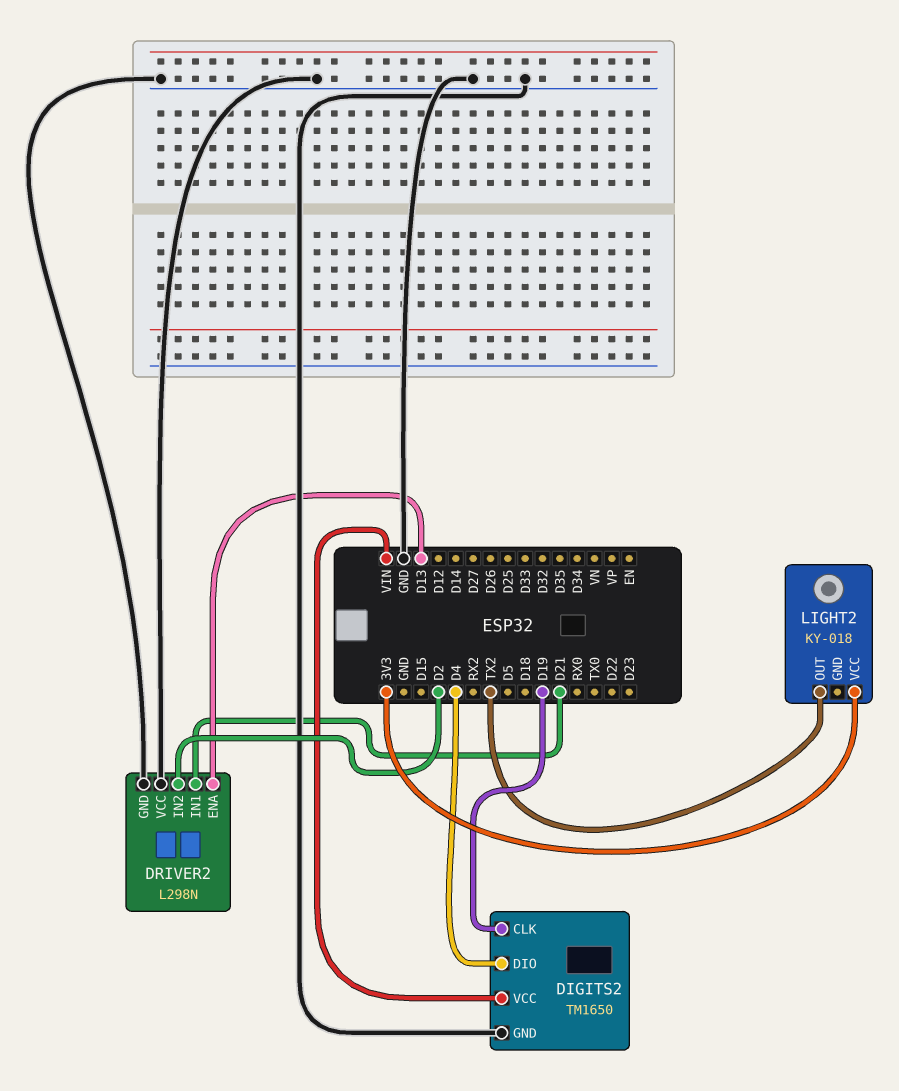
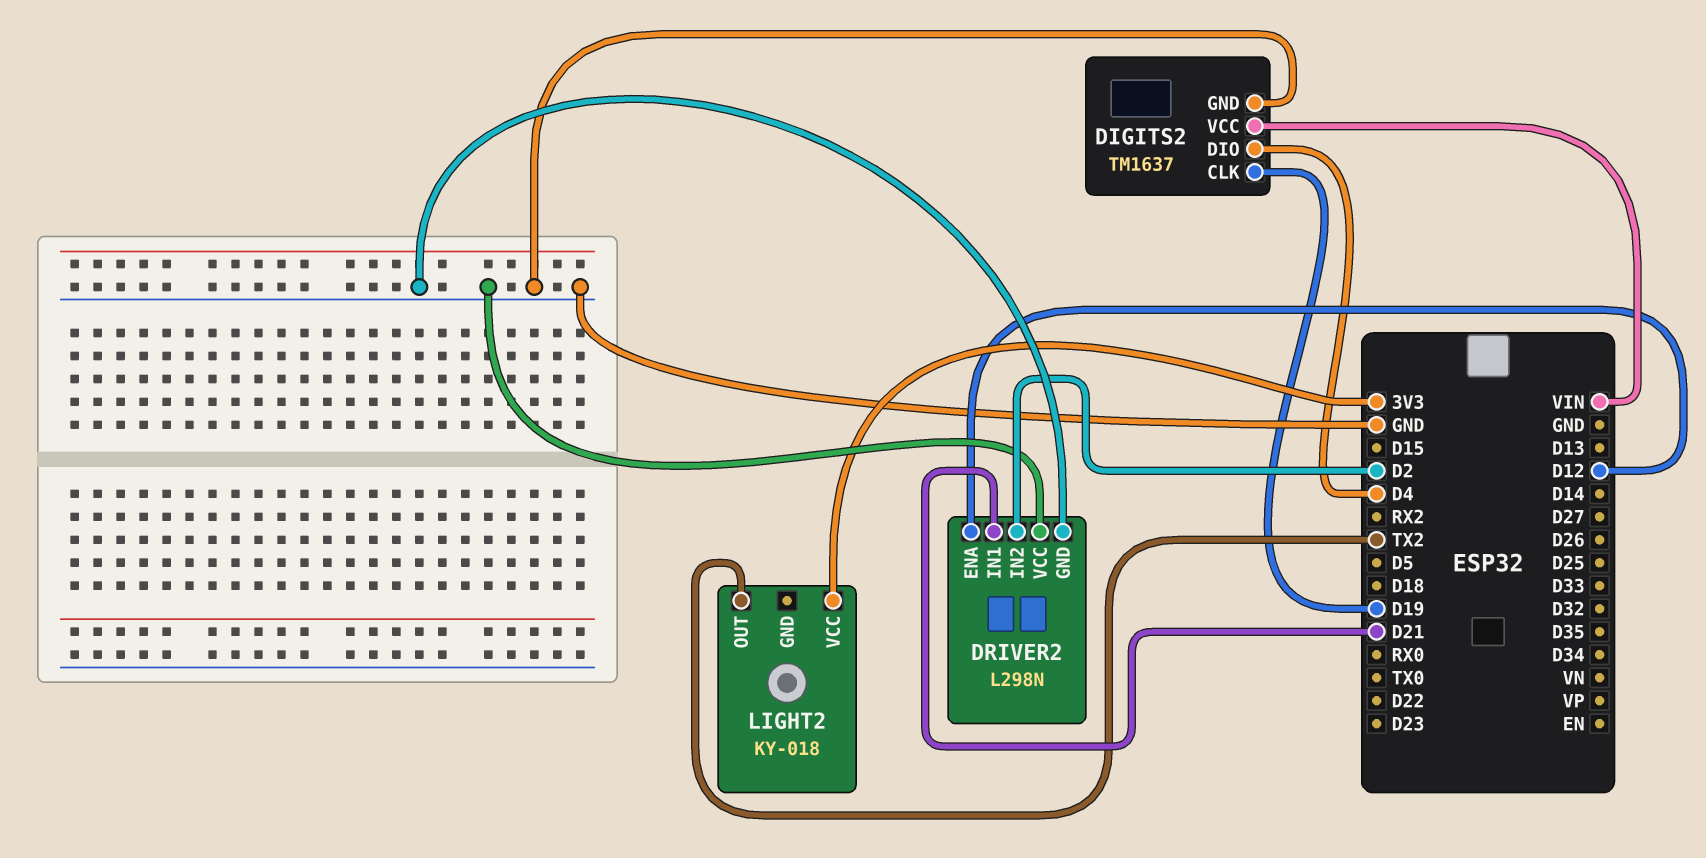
DIGITS2: TM1650 -> TM1637
DRIVER2 pin ENA: D13 -> D12

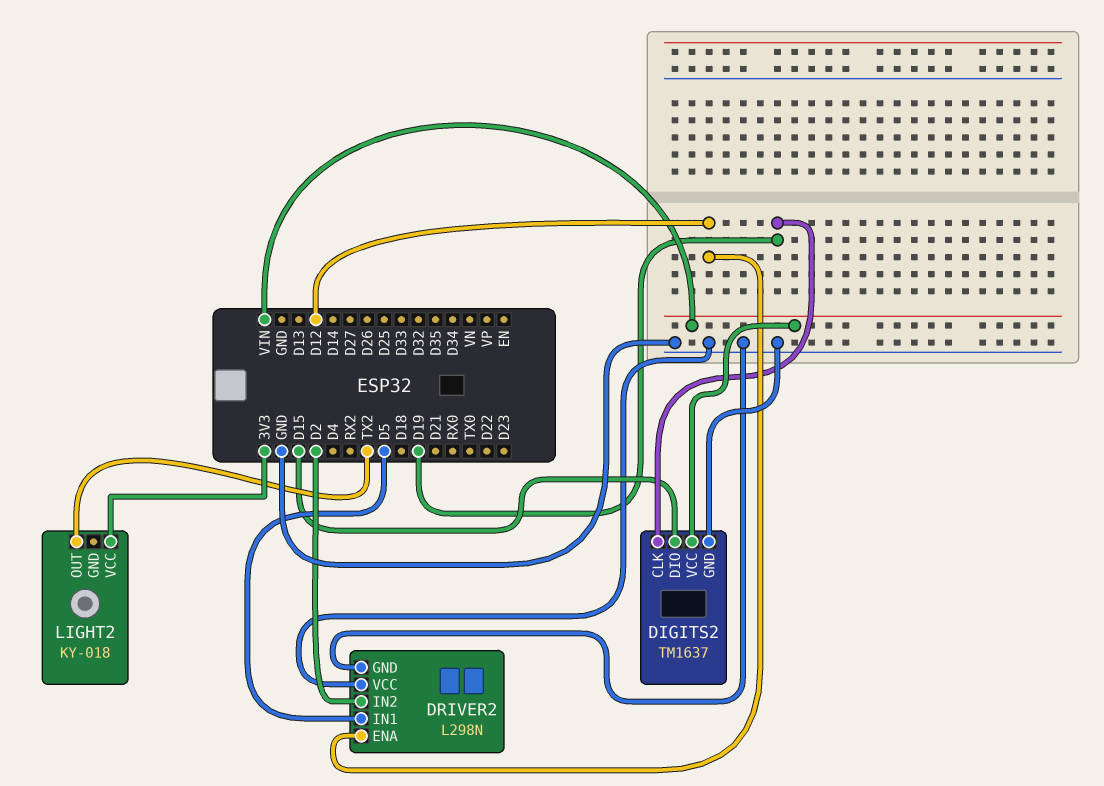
DIGITS2 pin DIO: D4 -> D15
DRIVER2 pin IN1: D21 -> D5

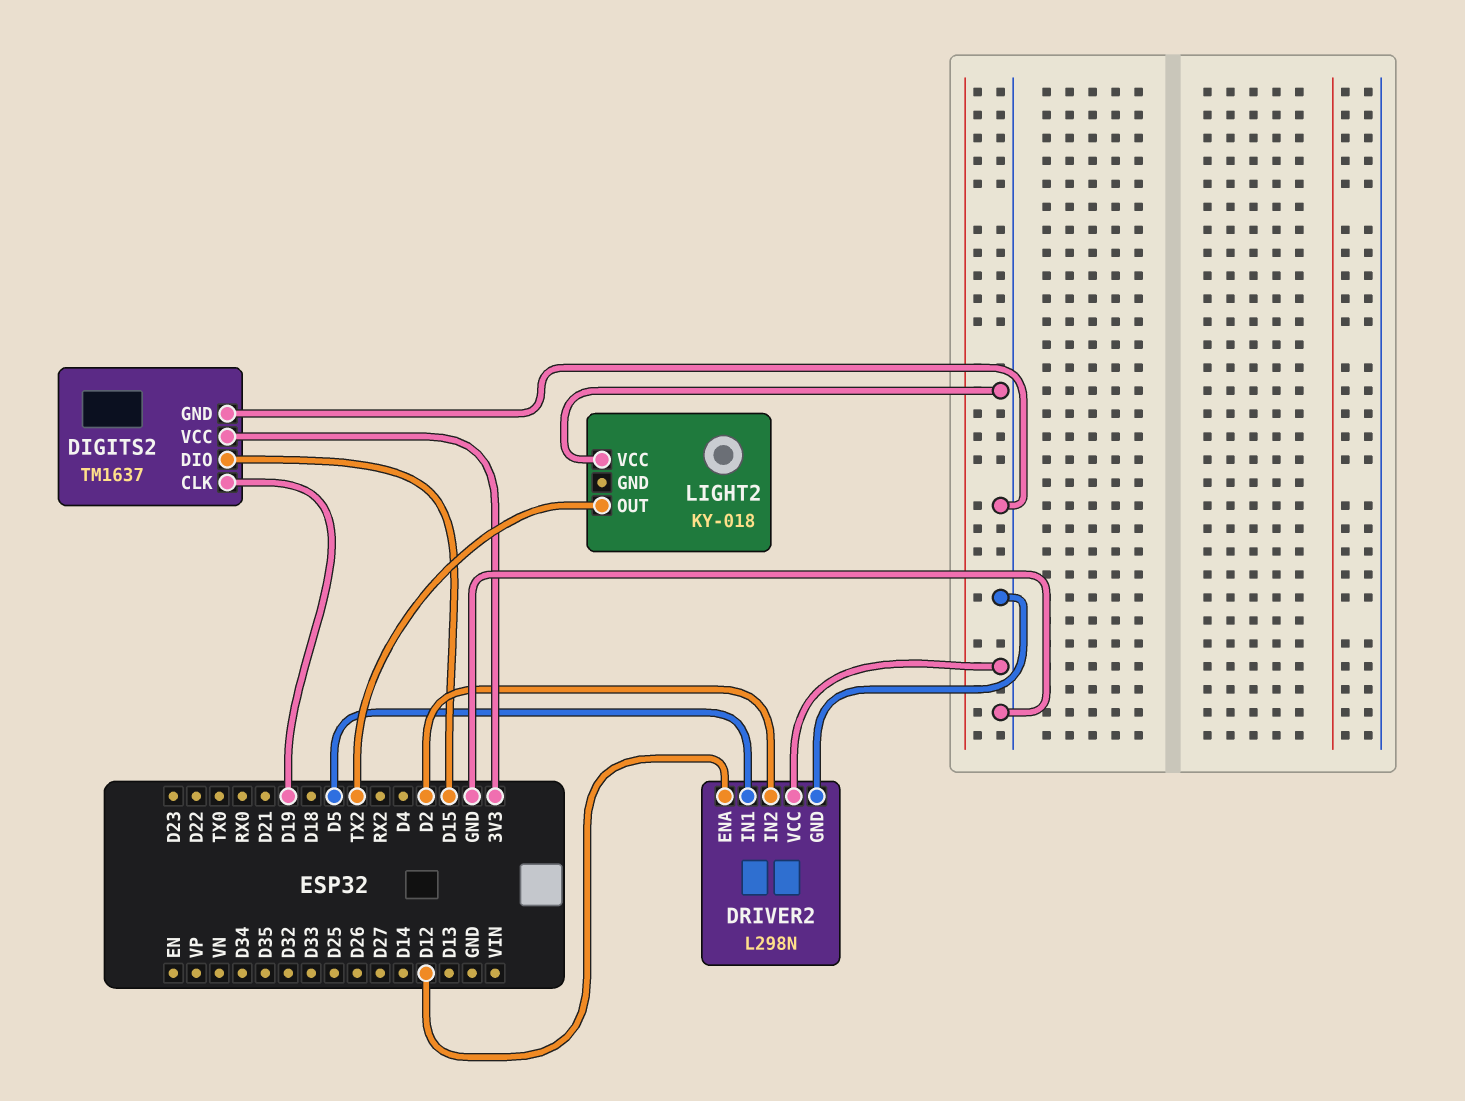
DIGITS2 pin VCC: VIN -> 3V3
LIGHT2 pin VCC: 3V3 -> GND

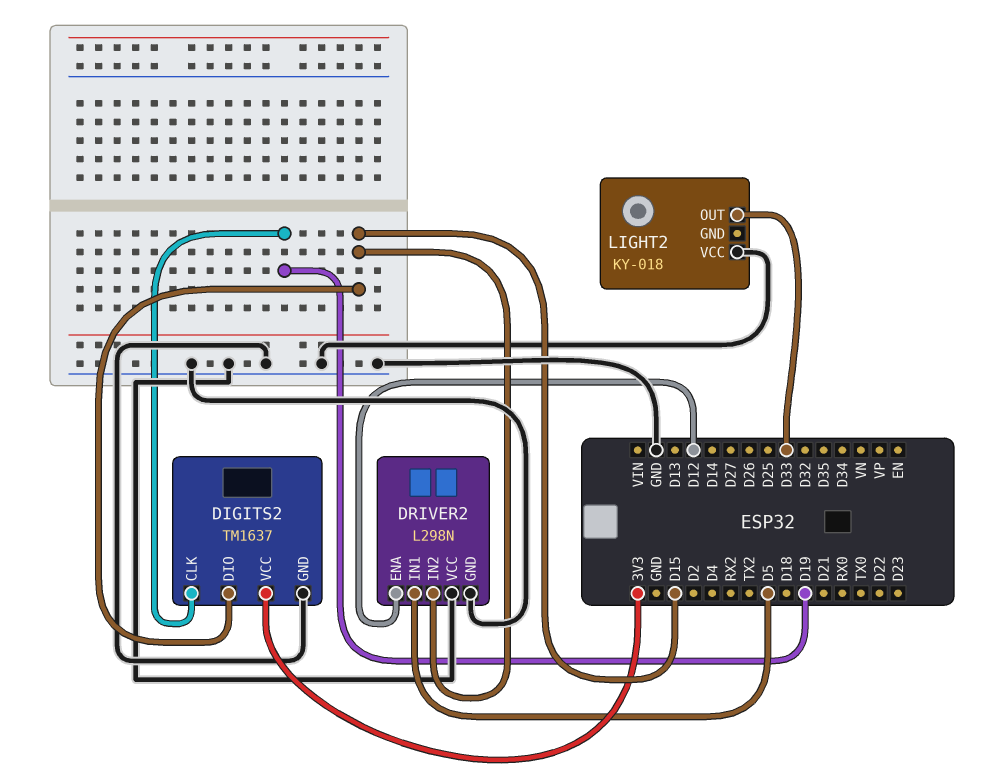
DRIVER2 pin IN2: D2 -> D15
LIGHT2 pin OUT: TX2 -> D33

